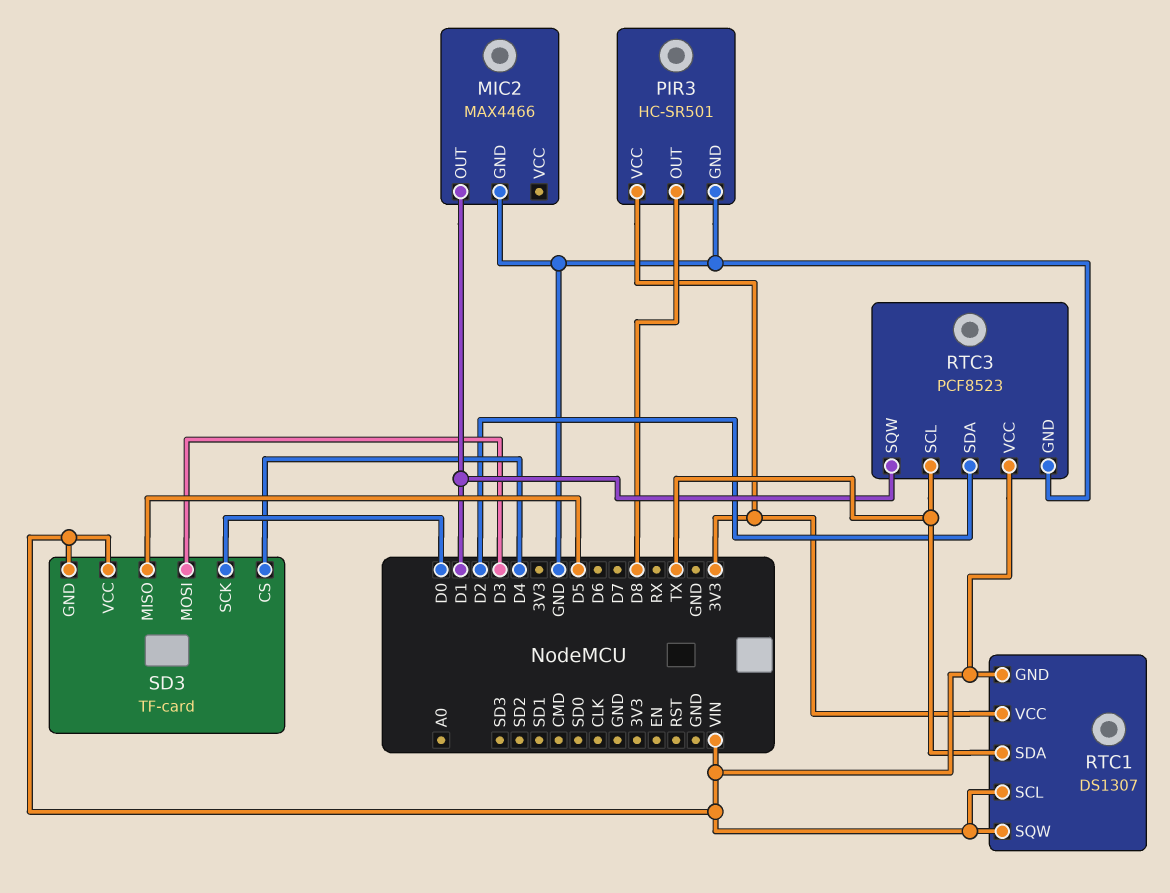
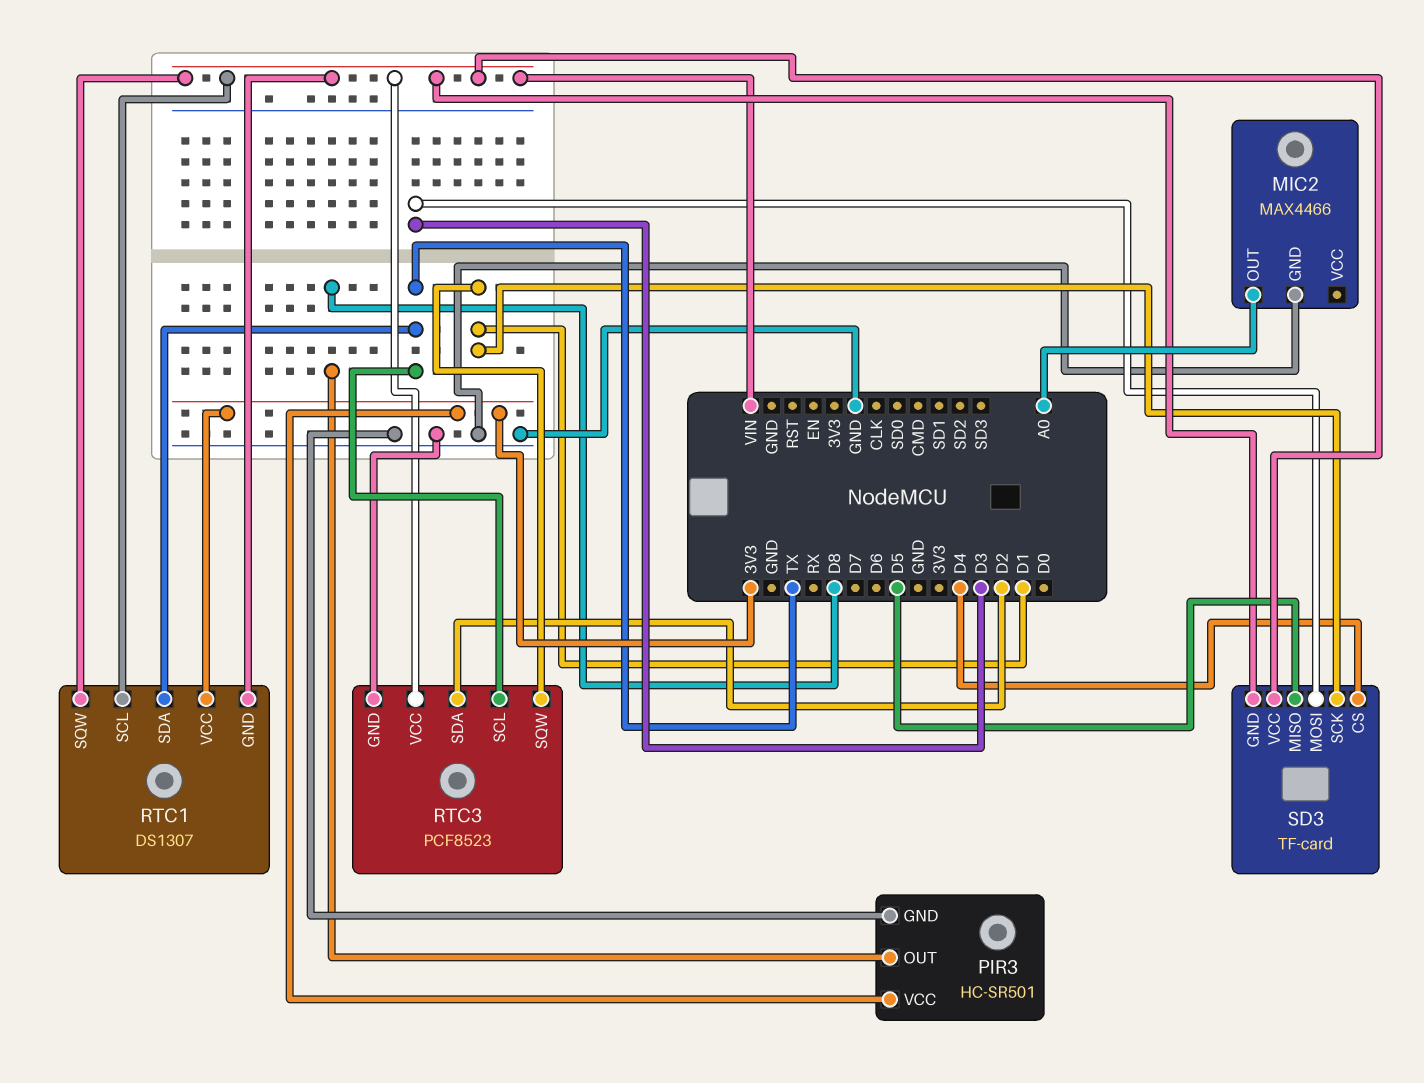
MIC2 pin OUT: D1 -> A0
SD3 pin SCK: D0 -> D1

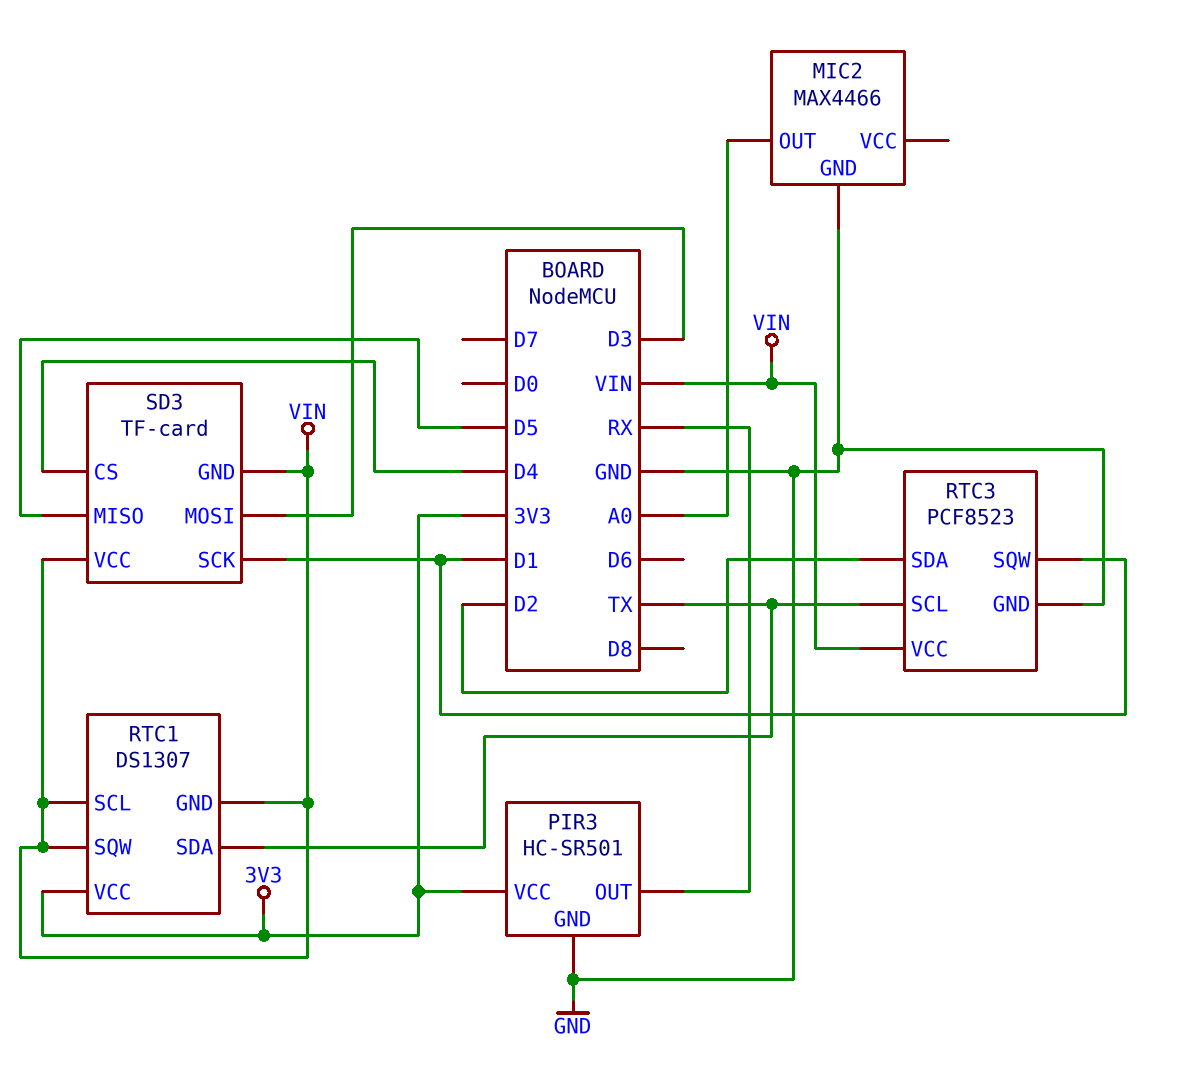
PIR3 pin OUT: D8 -> RX

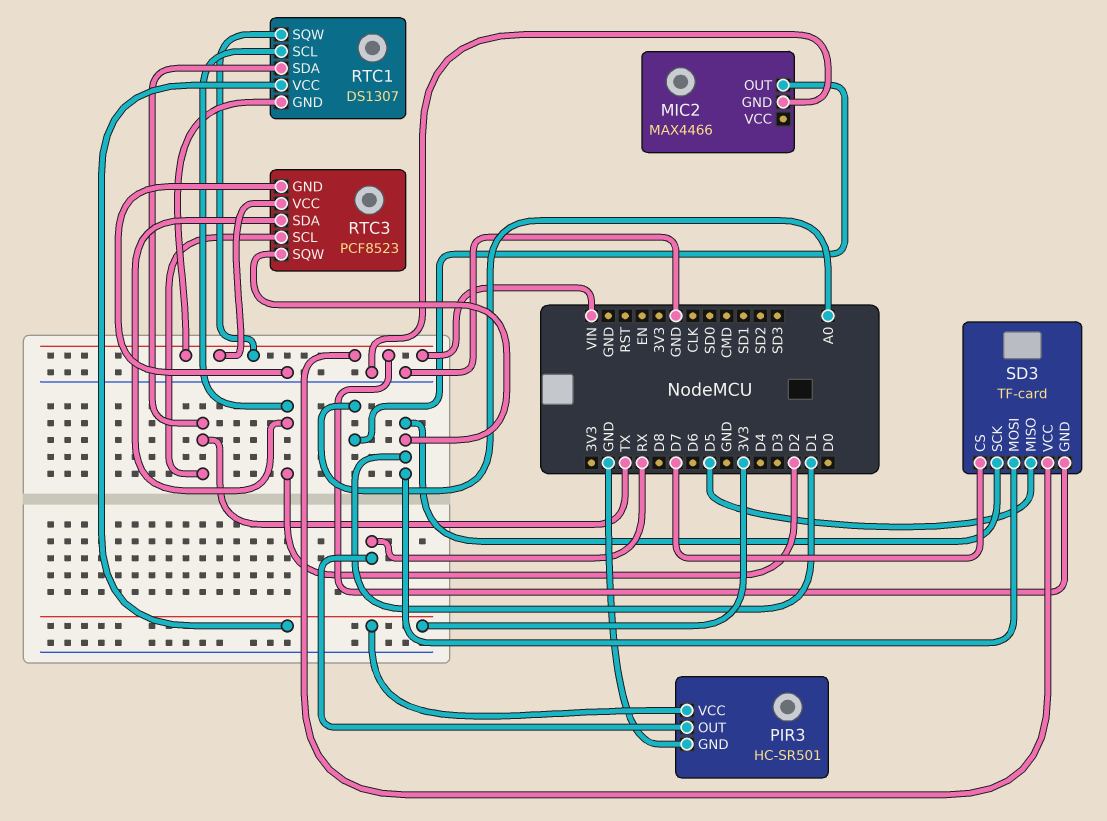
RTC1 pin SCL: VIN -> D2
SD3 pin CS: D4 -> D7
SD3 pin MOSI: D3 -> D1

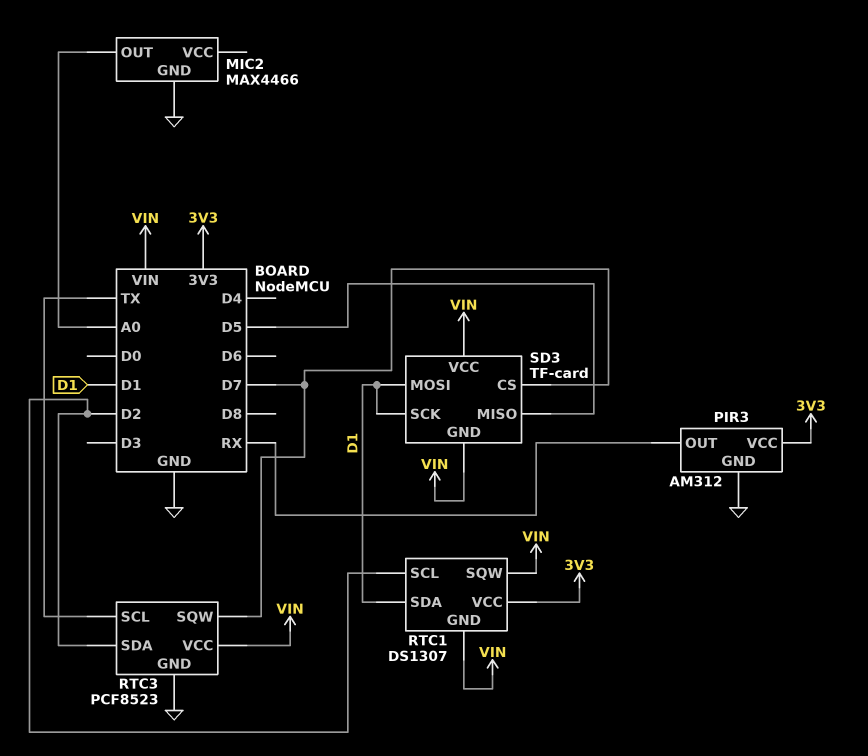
PIR3: HC-SR501 -> AM312
RTC1 pin SDA: TX -> D1
RTC3 pin SQW: D1 -> D7

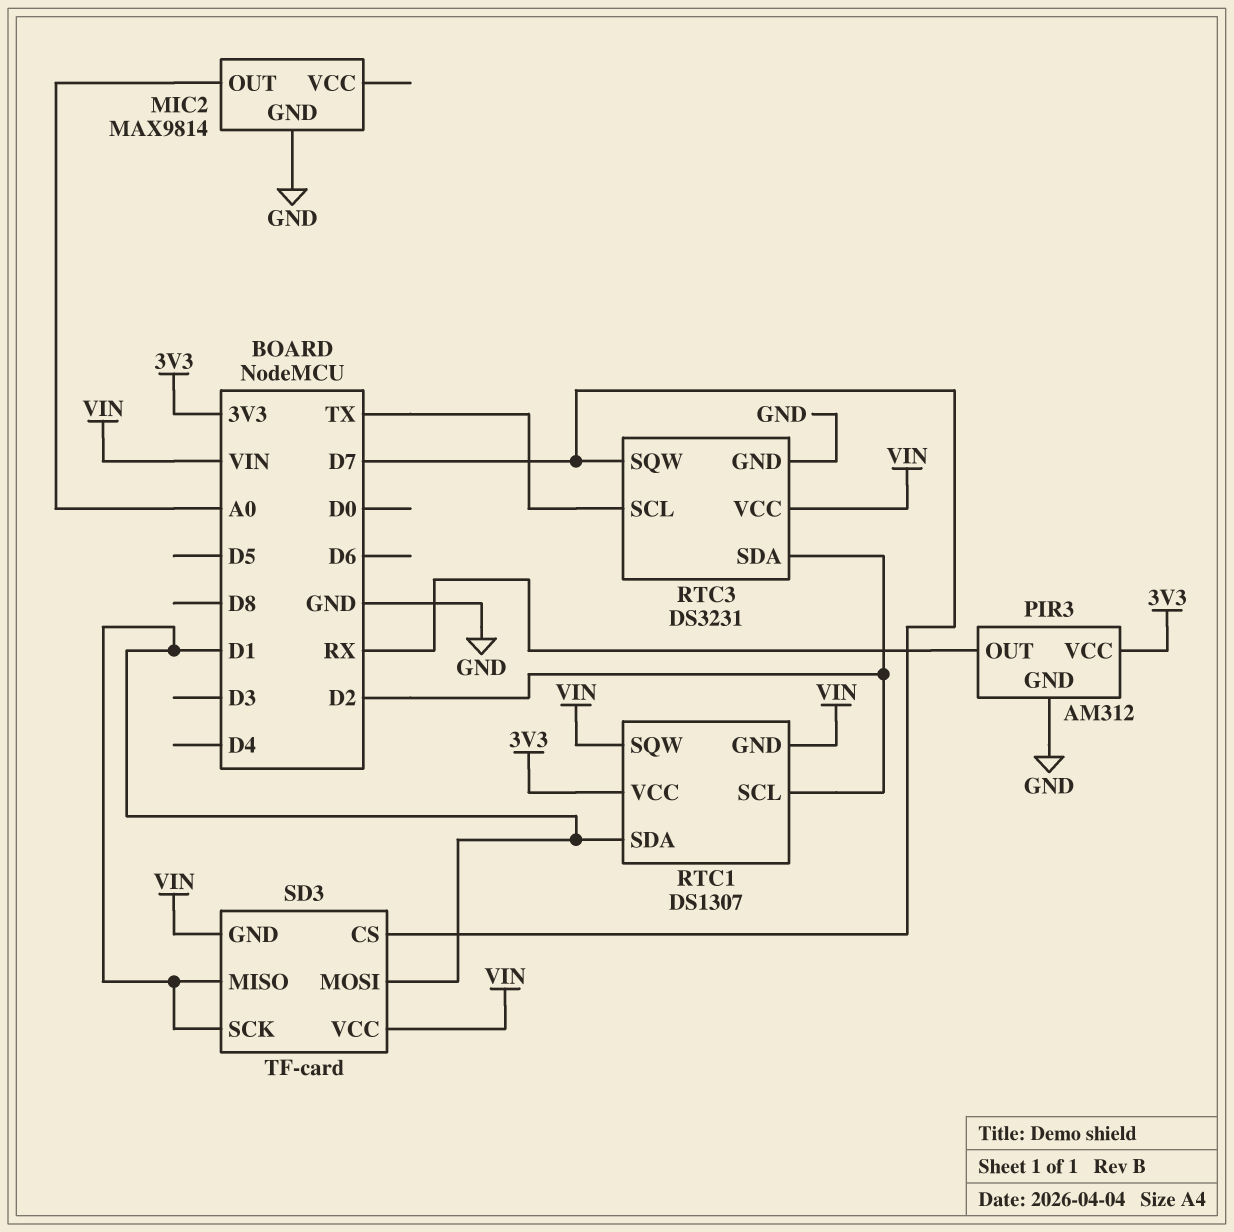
MIC2: MAX4466 -> MAX9814
RTC3: PCF8523 -> DS3231
SD3 pin MISO: D5 -> D1

